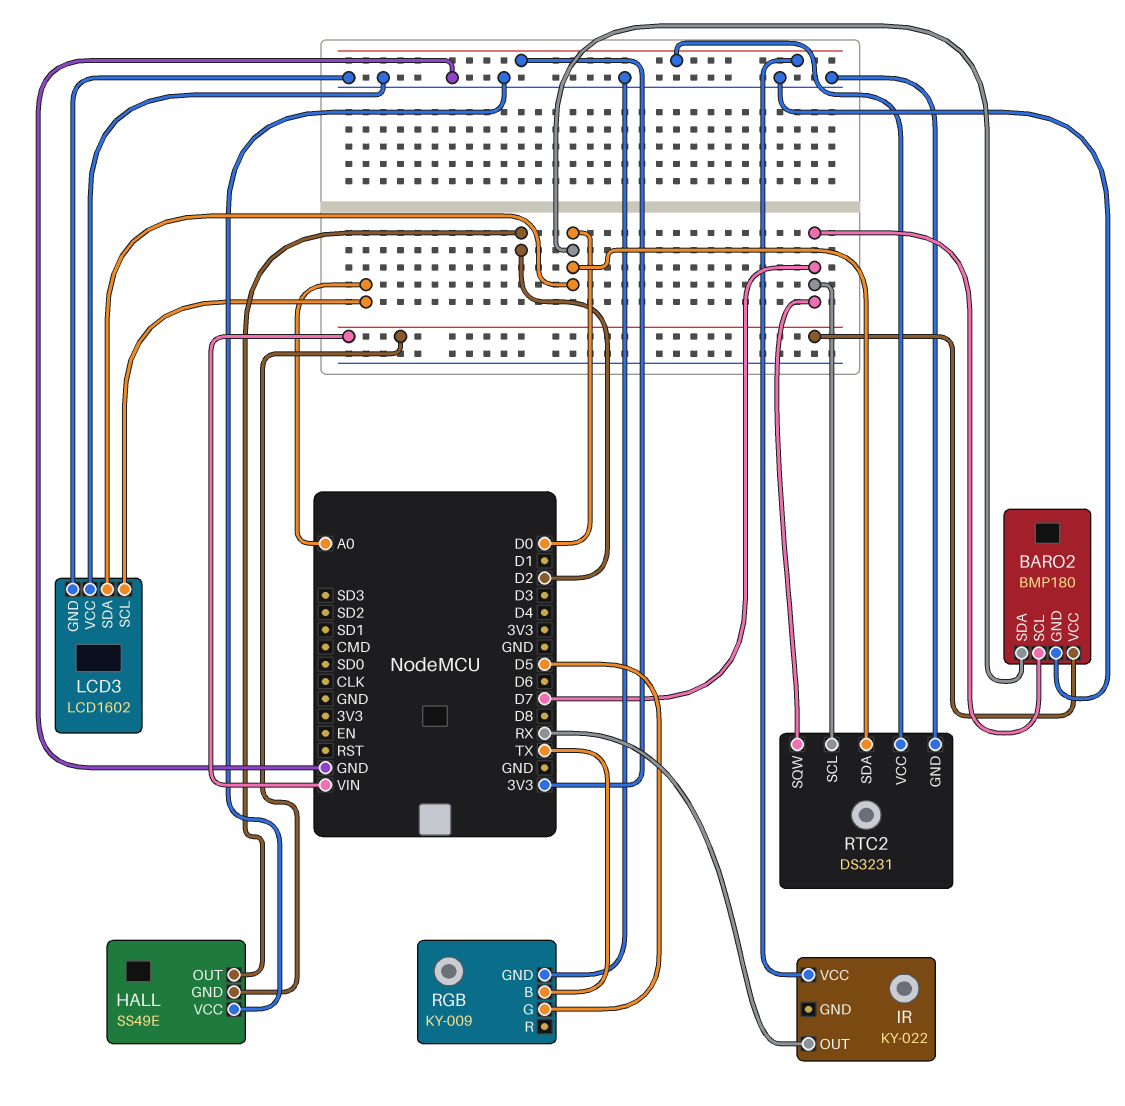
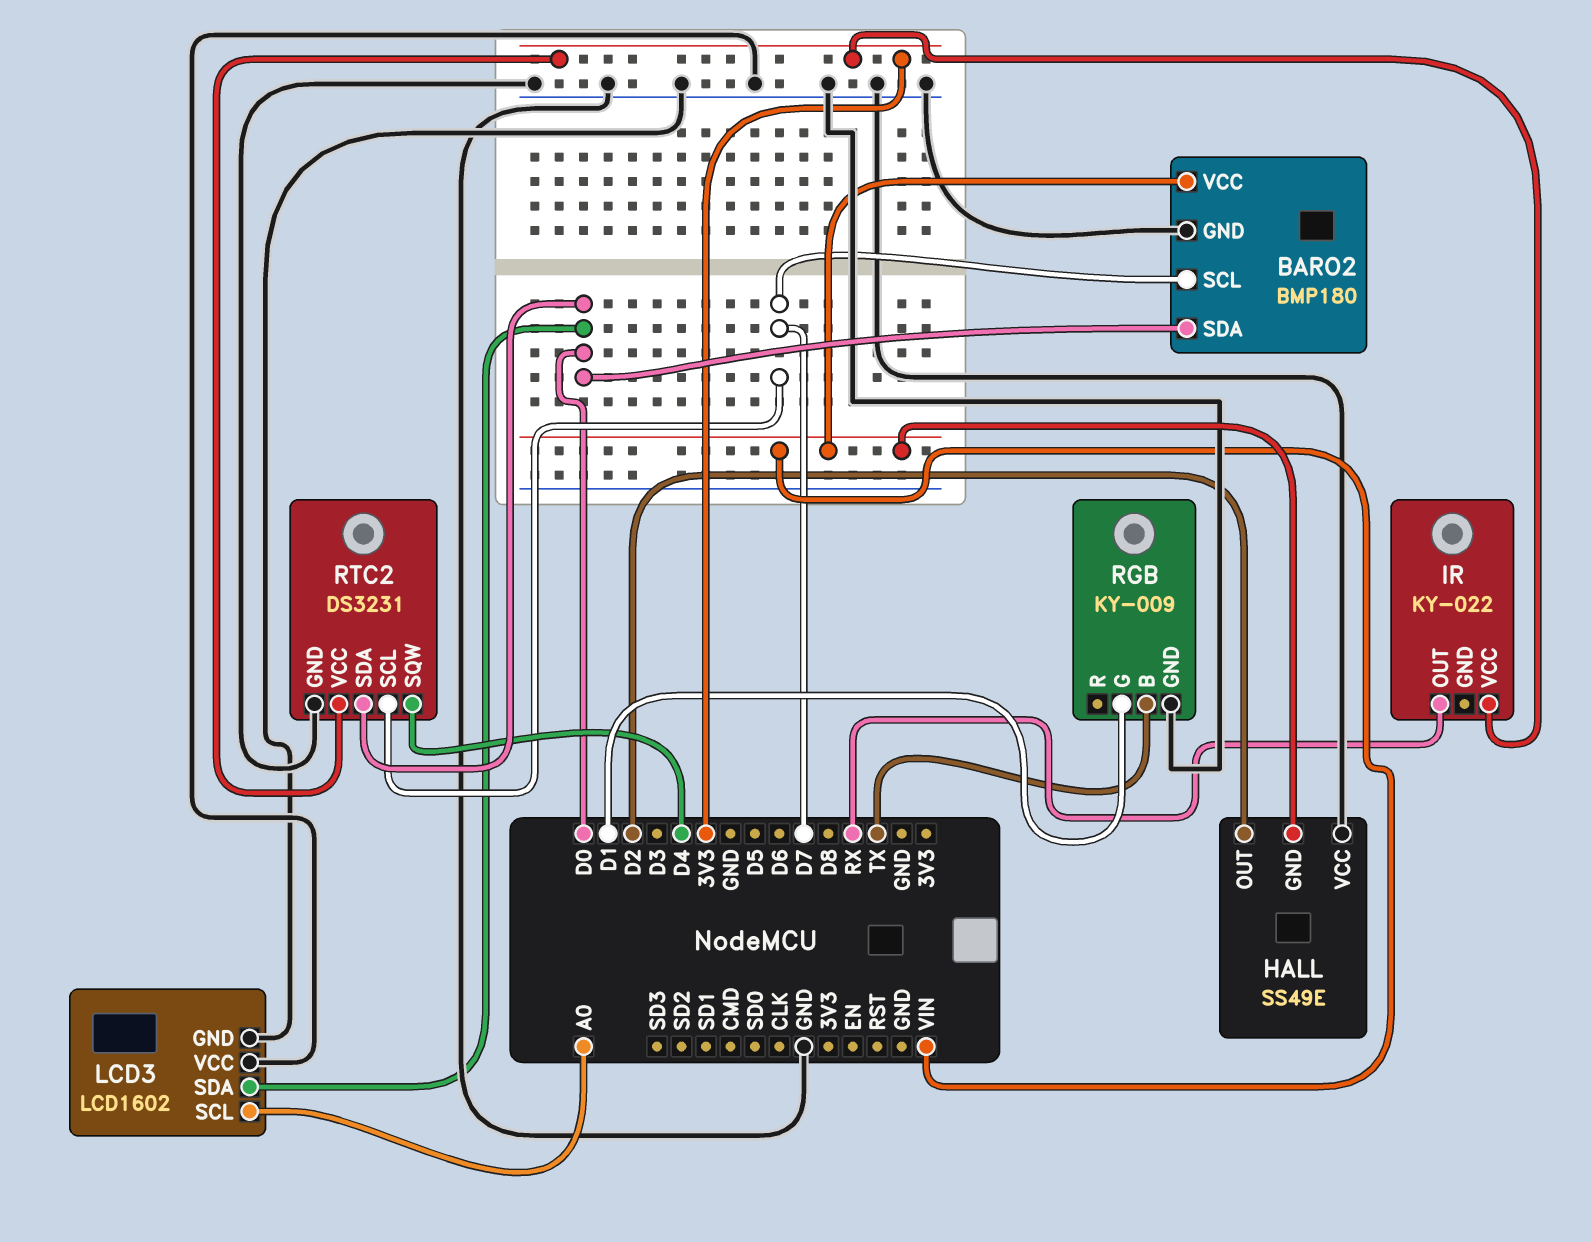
RGB pin G: D5 -> D1
RTC2 pin SQW: D7 -> D4

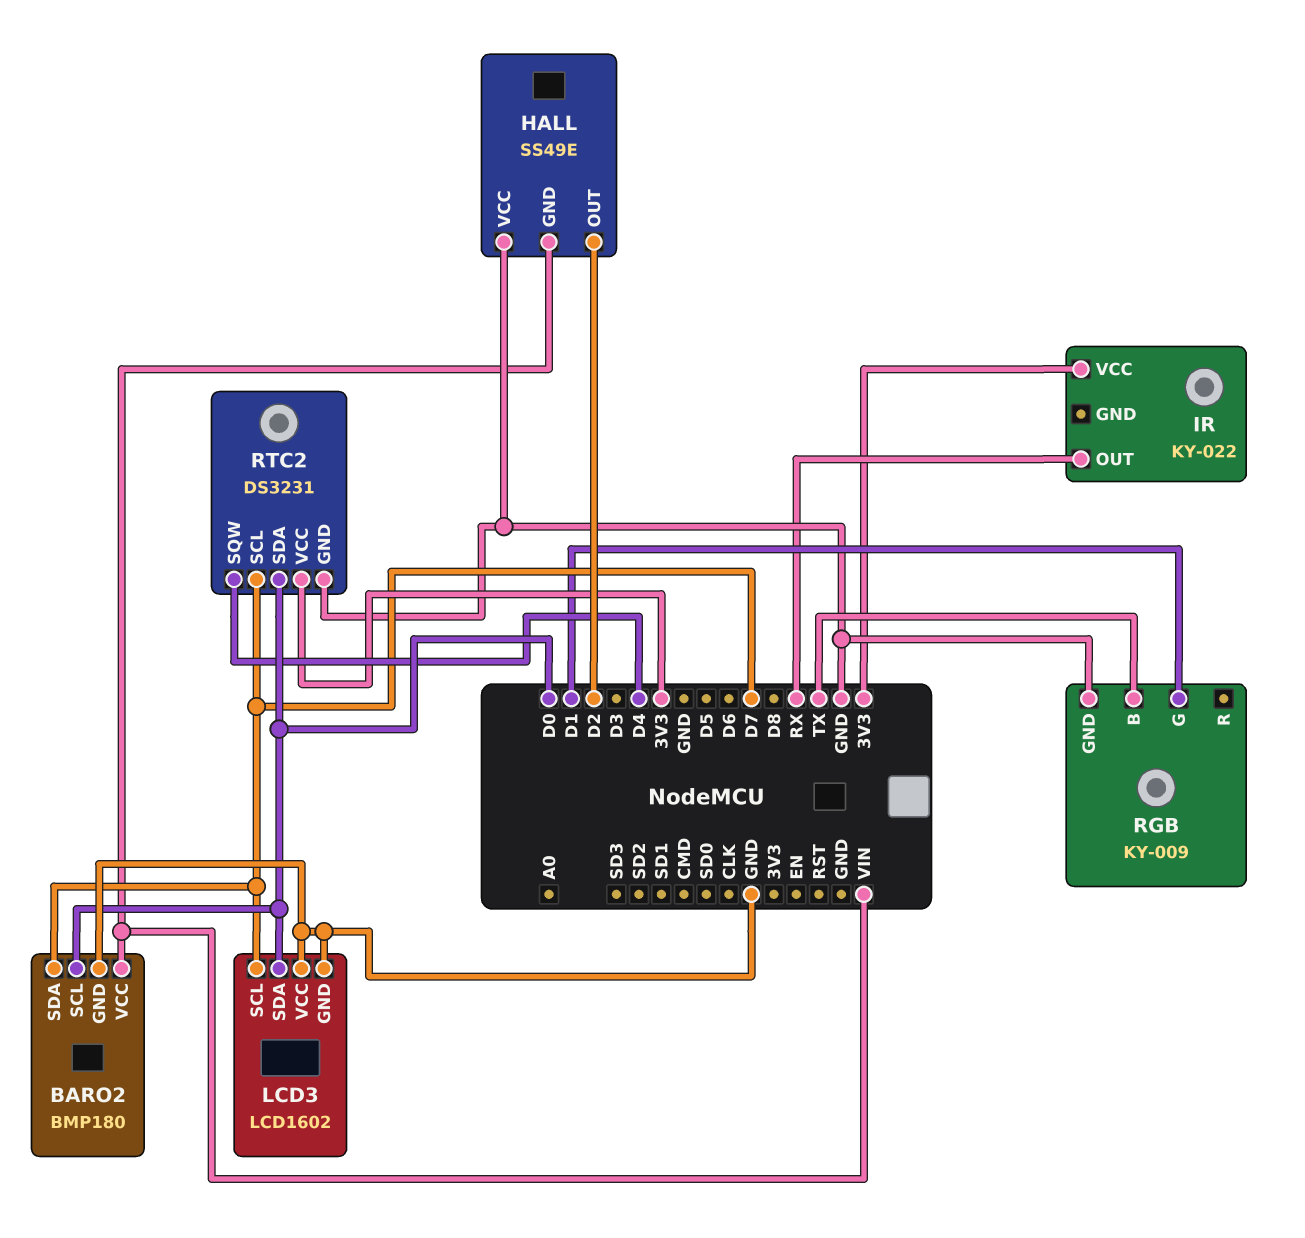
BARO2 pin SCL: D7 -> D0
BARO2 pin SDA: D0 -> D7
LCD3 pin SCL: A0 -> D7

